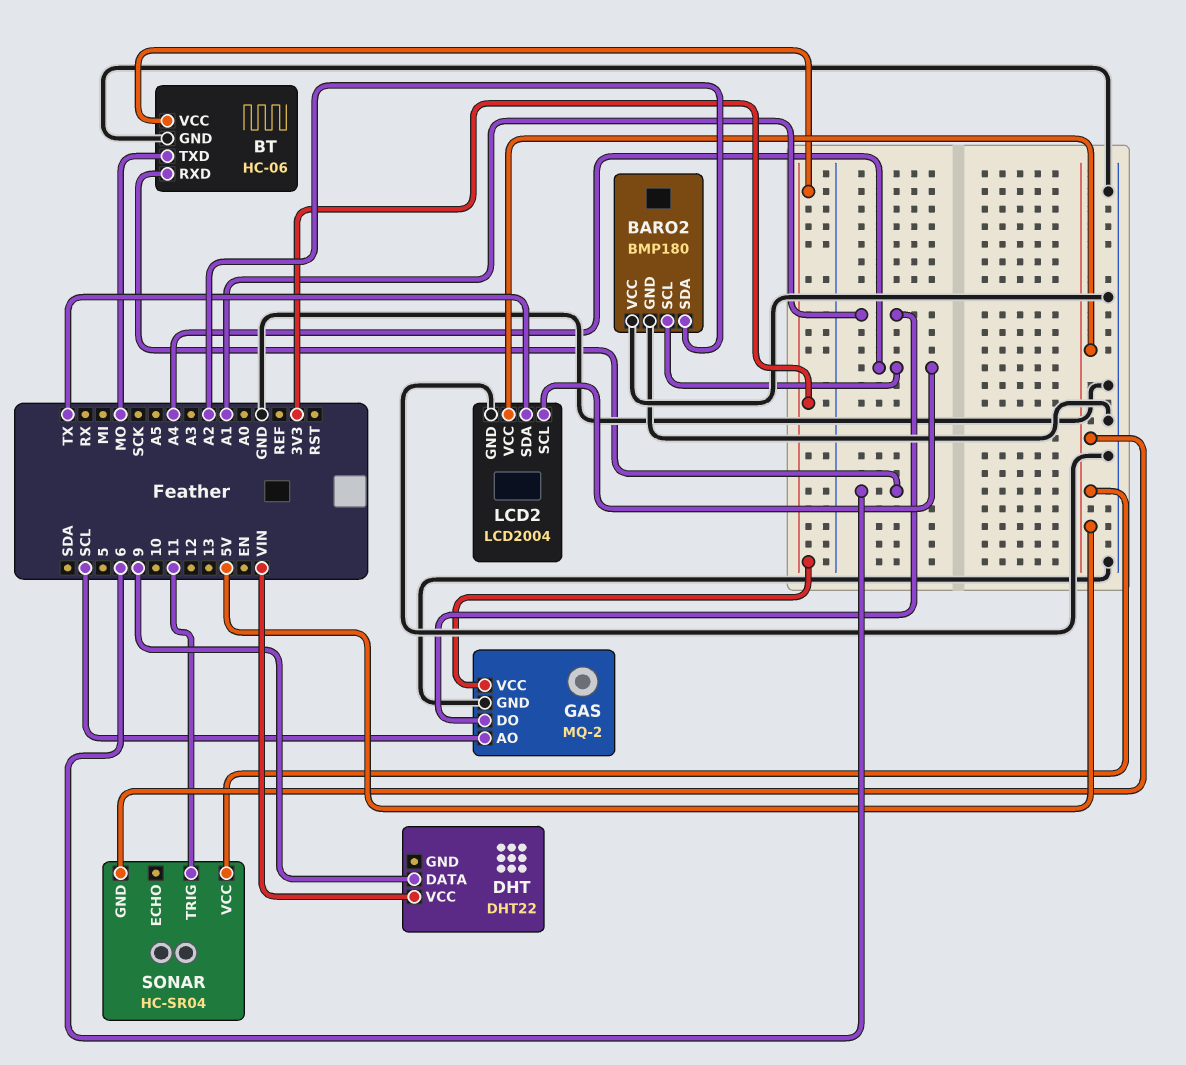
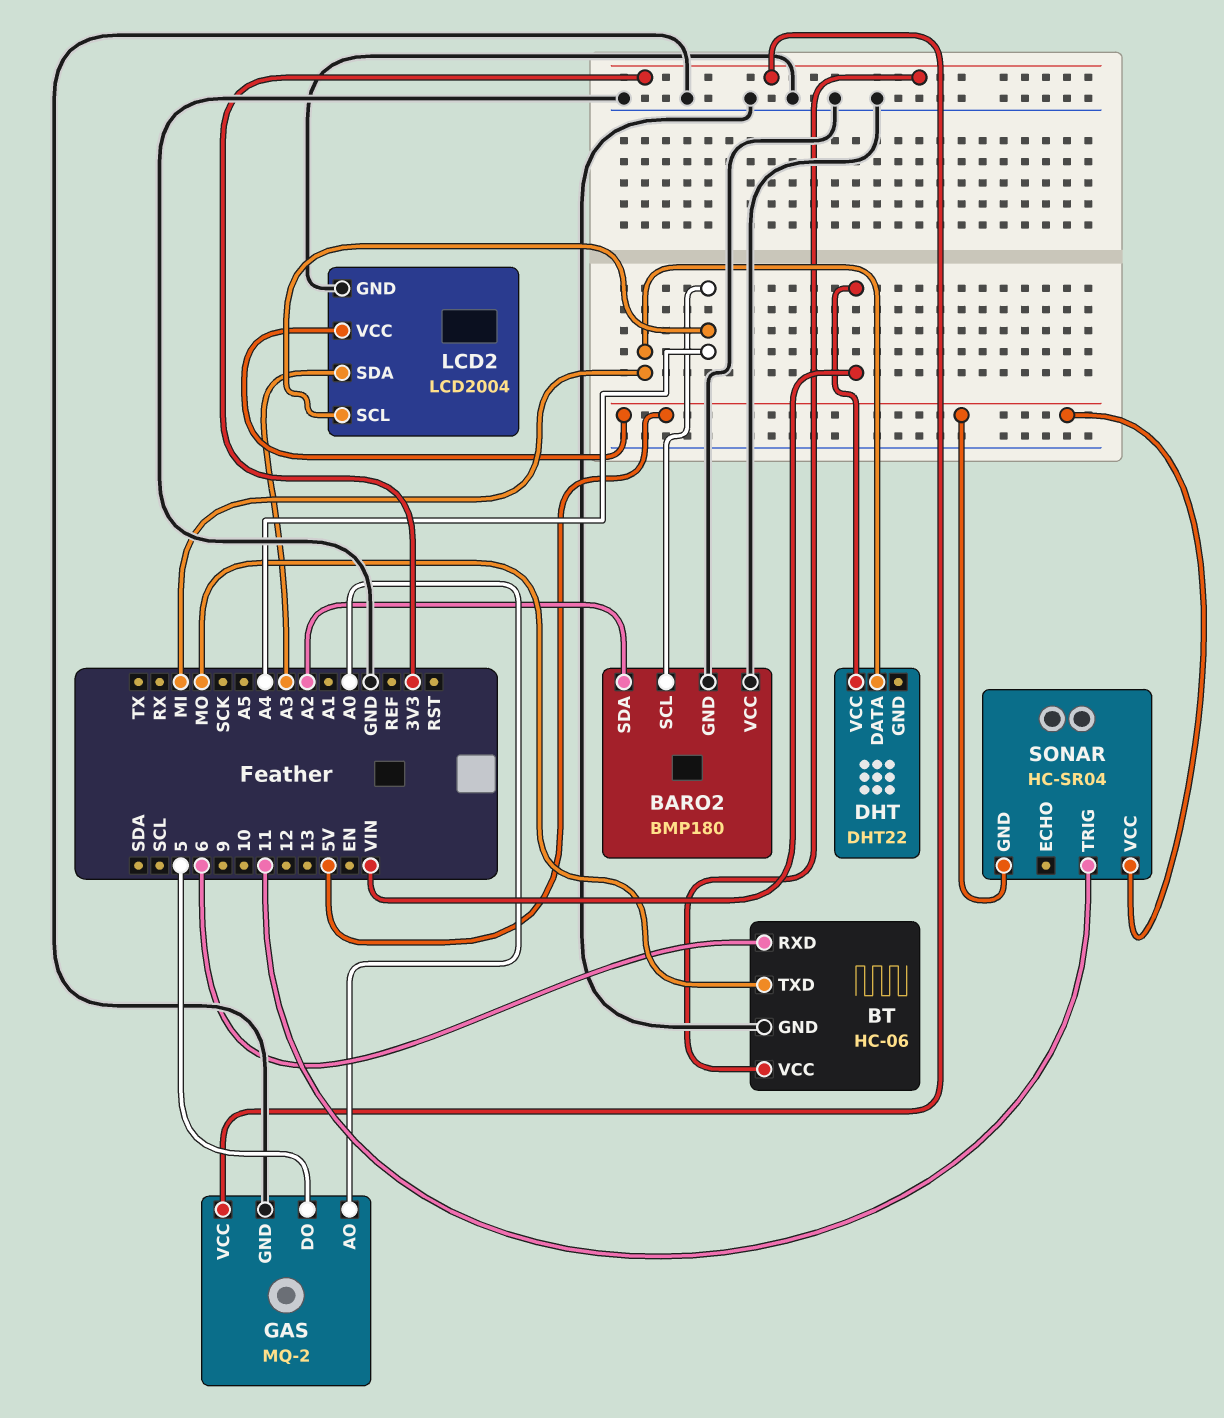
DHT pin DATA: 9 -> MI
GAS pin AO: SCL -> A0
GAS pin DO: A1 -> 5
LCD2 pin SDA: TX -> A3

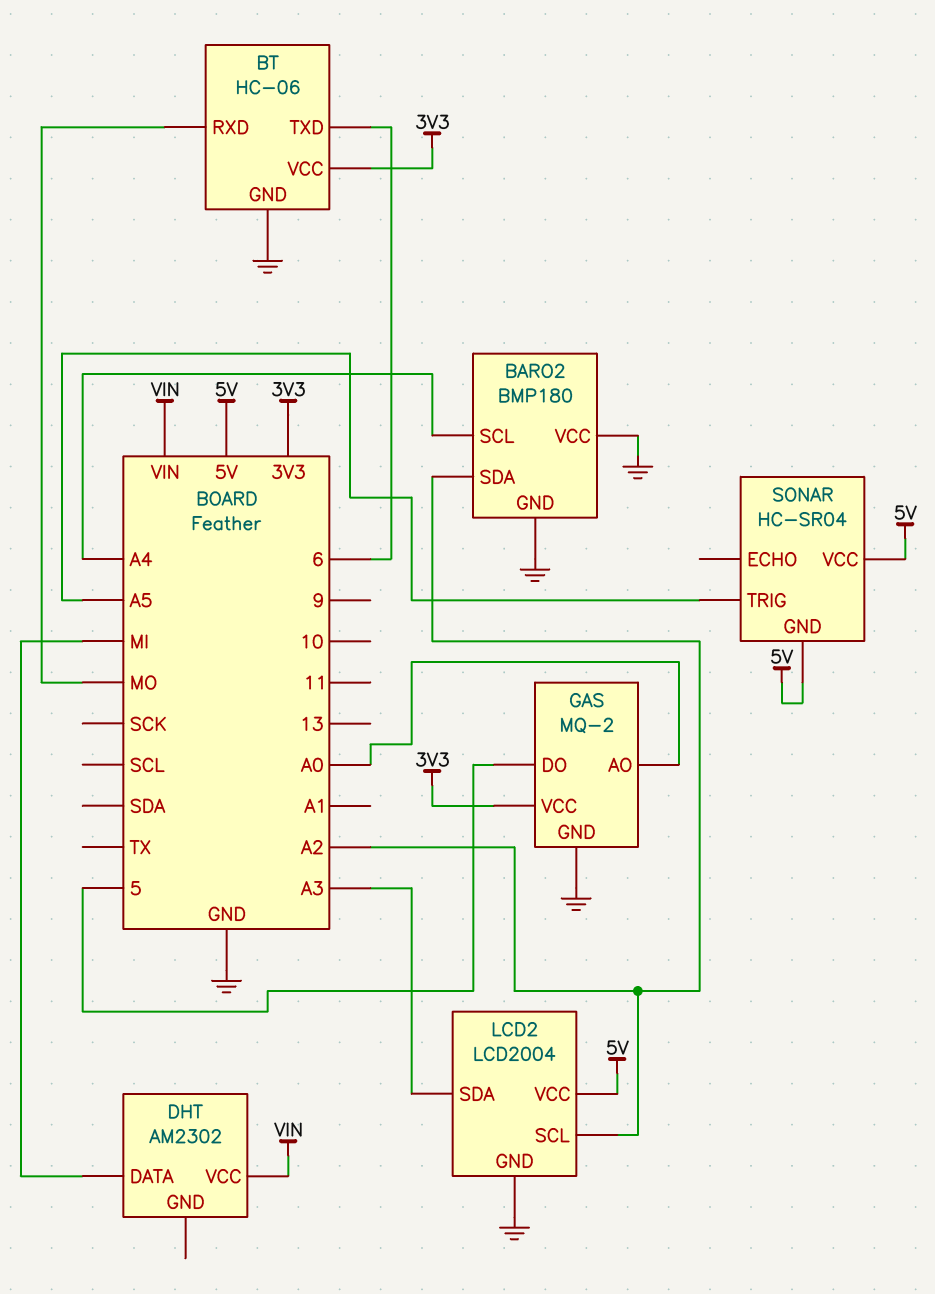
BT pin RXD: 6 -> MO
BT pin TXD: MO -> 6
DHT: DHT22 -> AM2302
LCD2 pin SCL: A4 -> A2
SONAR pin TRIG: 11 -> A5

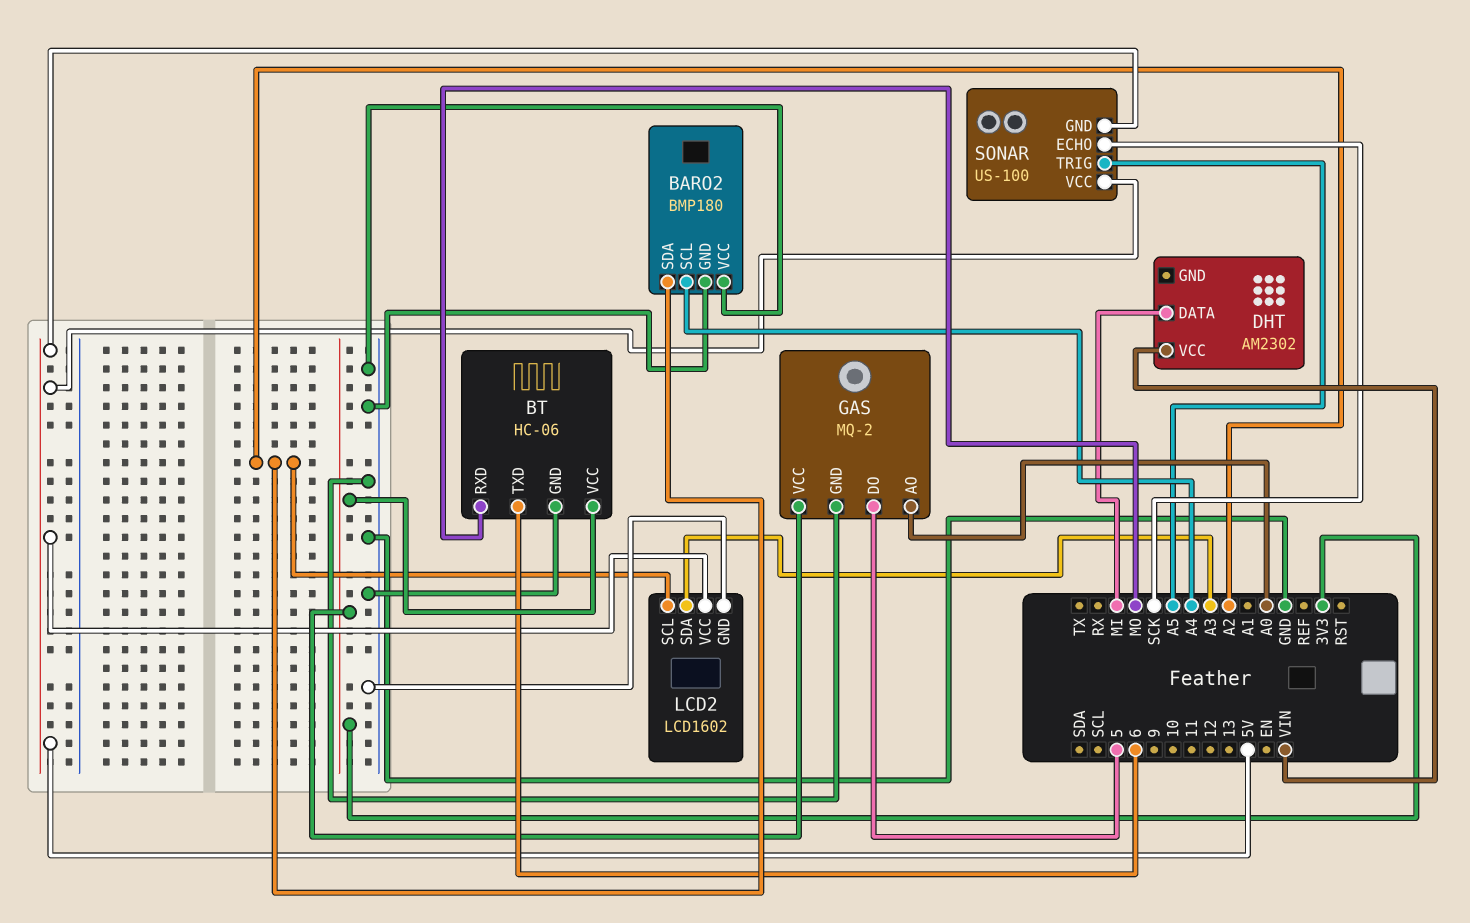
LCD2: LCD2004 -> LCD1602
SONAR: HC-SR04 -> US-100
SONAR pin ECHO: none -> SCK

